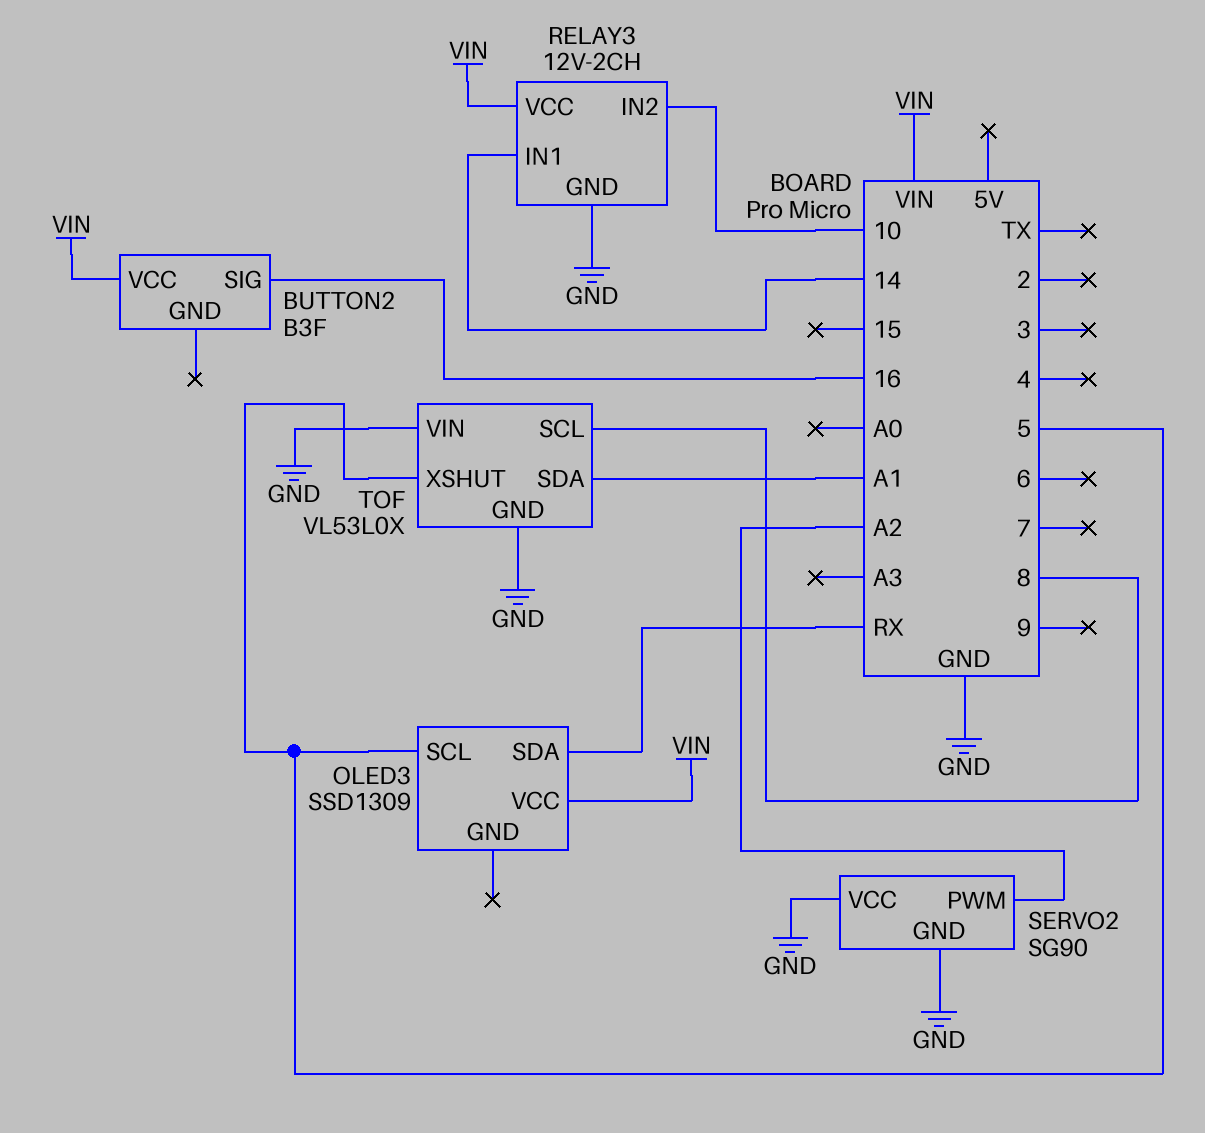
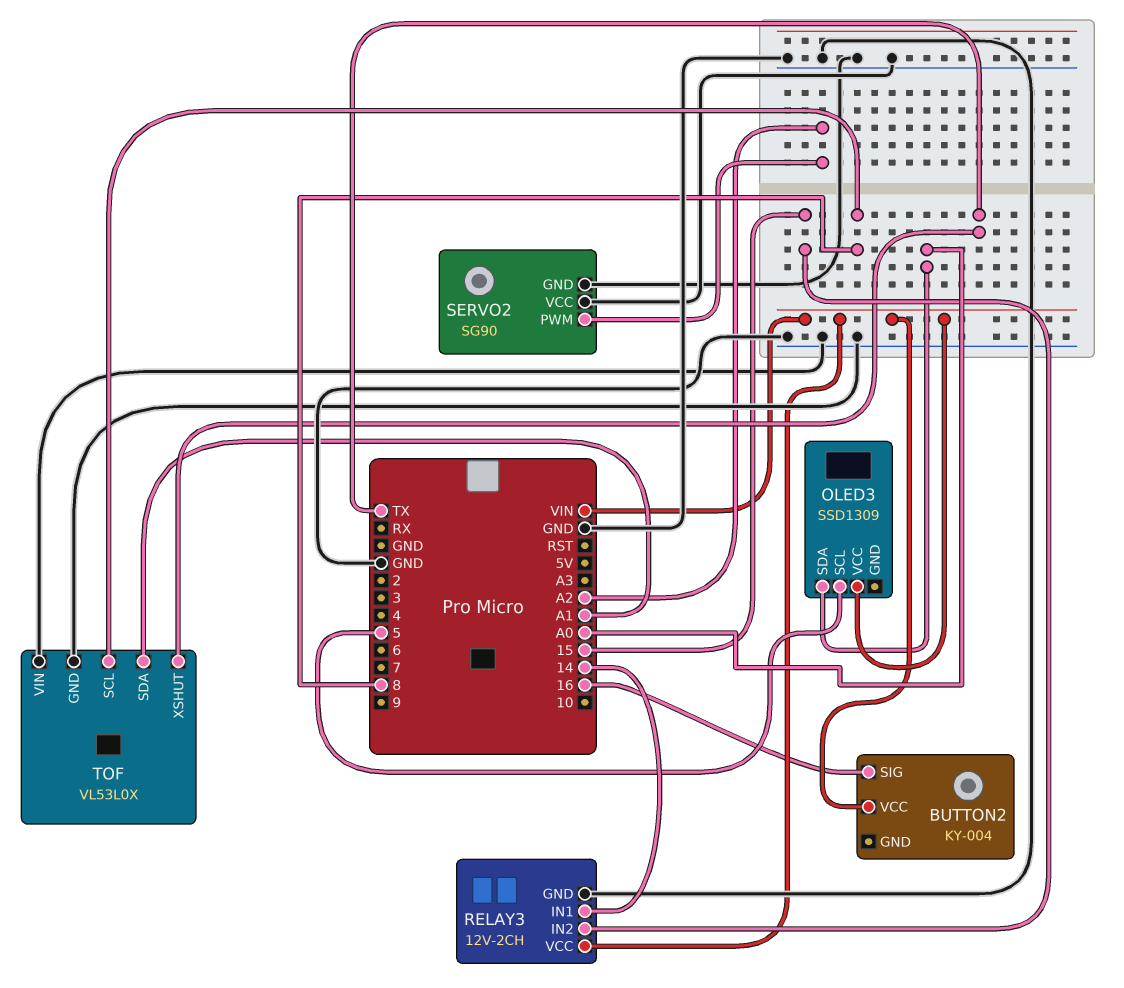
BUTTON2: B3F -> KY-004
OLED3 pin SDA: RX -> A0
RELAY3 pin IN2: 10 -> 15
TOF pin XSHUT: 5 -> TX

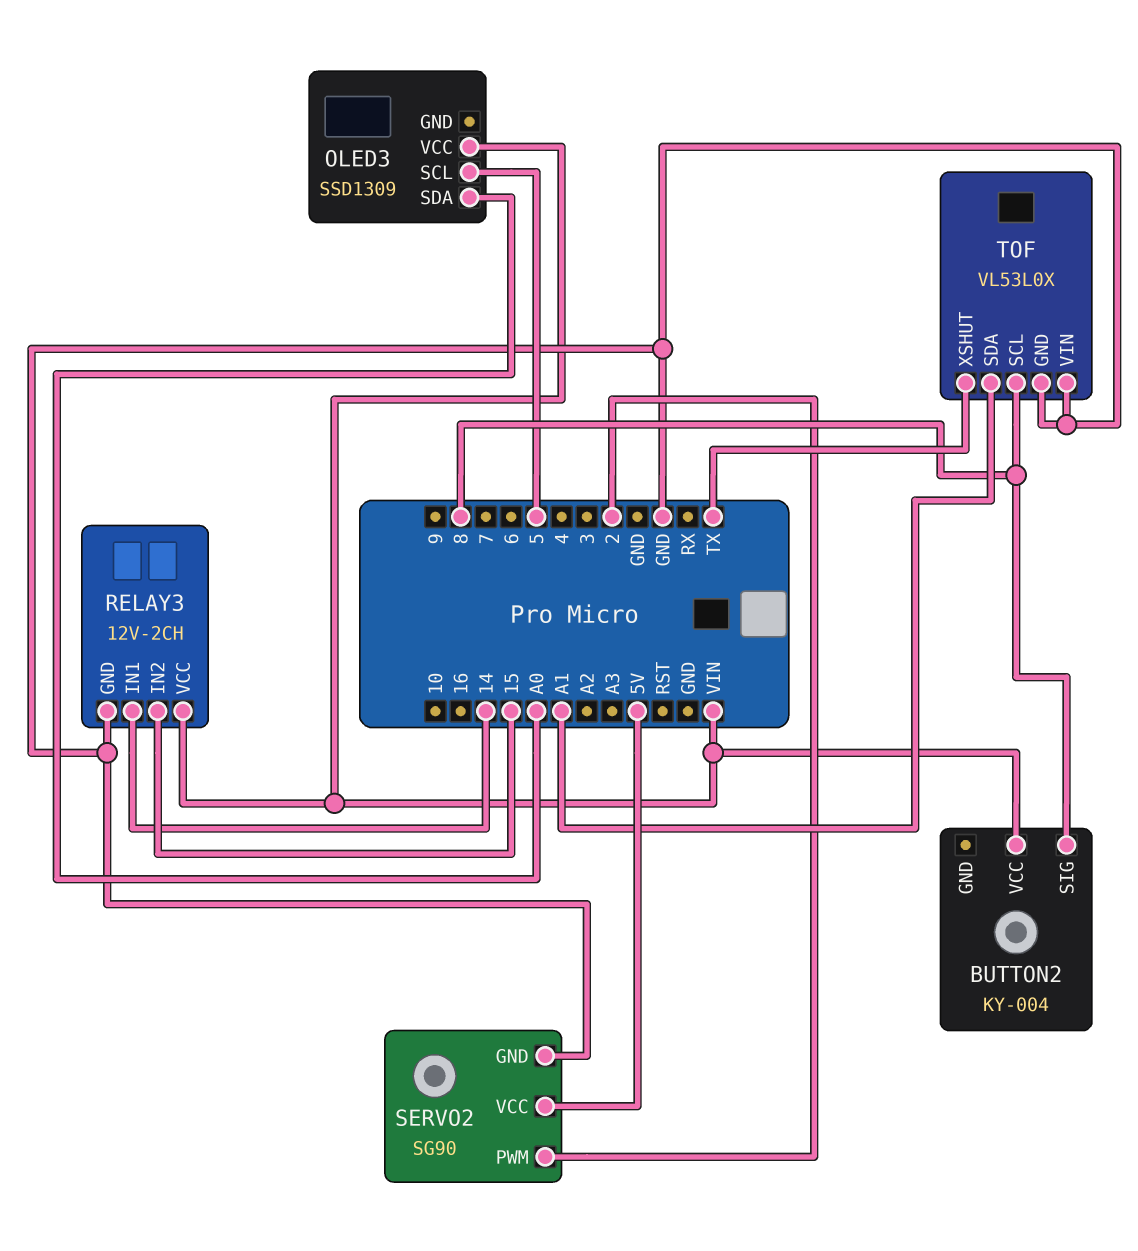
BUTTON2 pin SIG: 16 -> 8
SERVO2 pin PWM: A2 -> 2
SERVO2 pin VCC: GND -> 5V

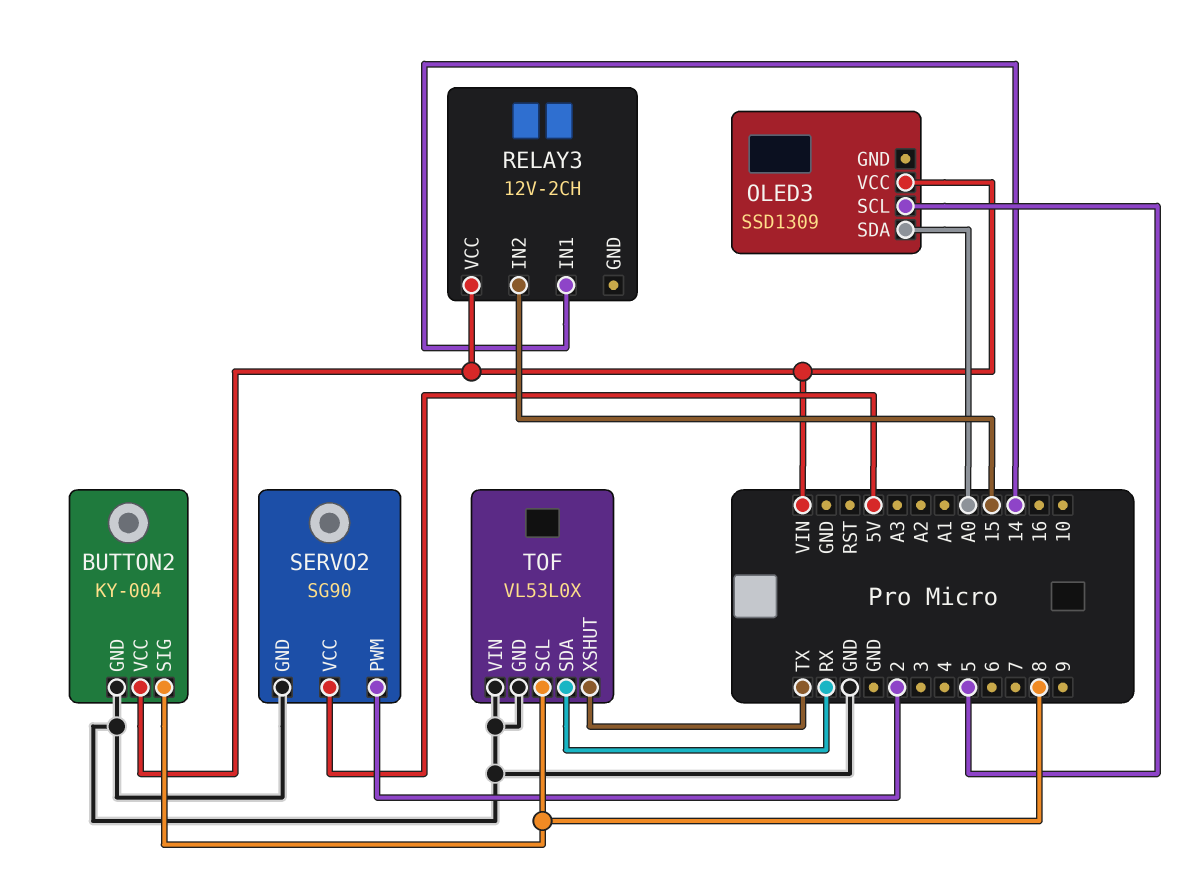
BUTTON2 pin GND: none -> GND
RELAY3 pin GND: GND -> none
TOF pin SDA: A1 -> RX

